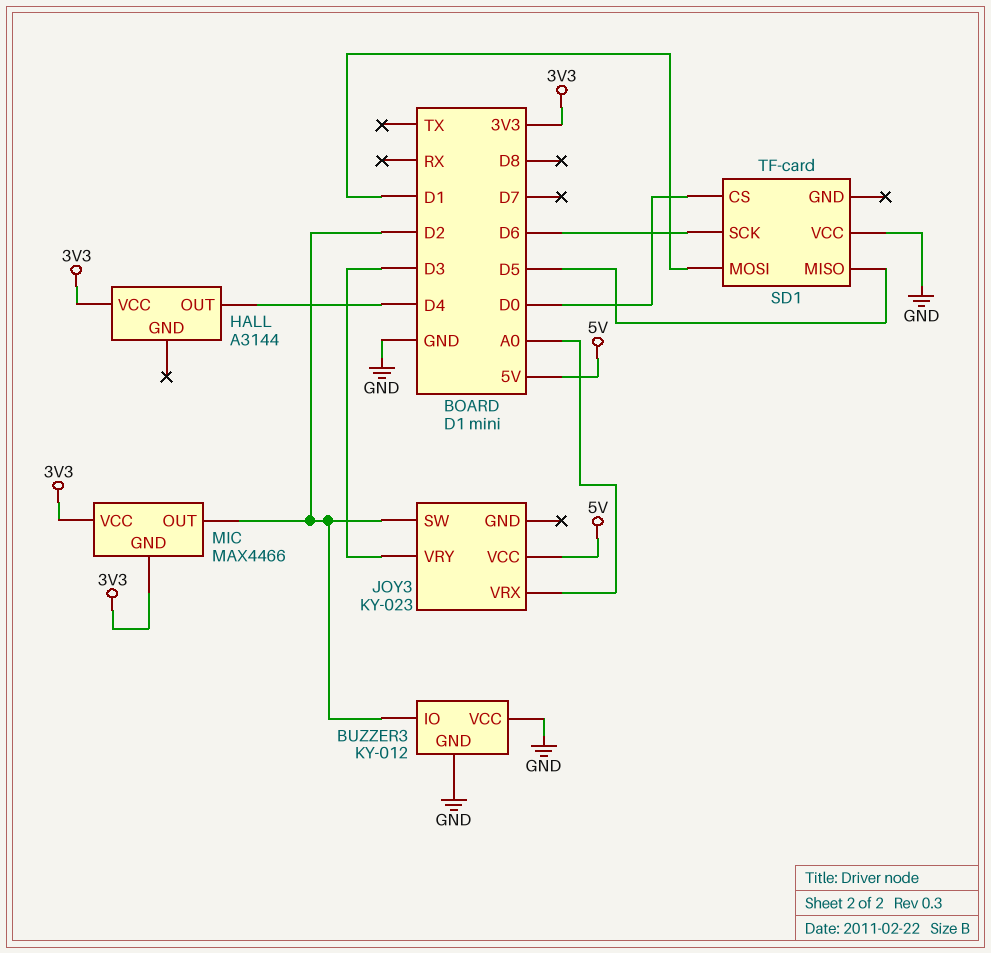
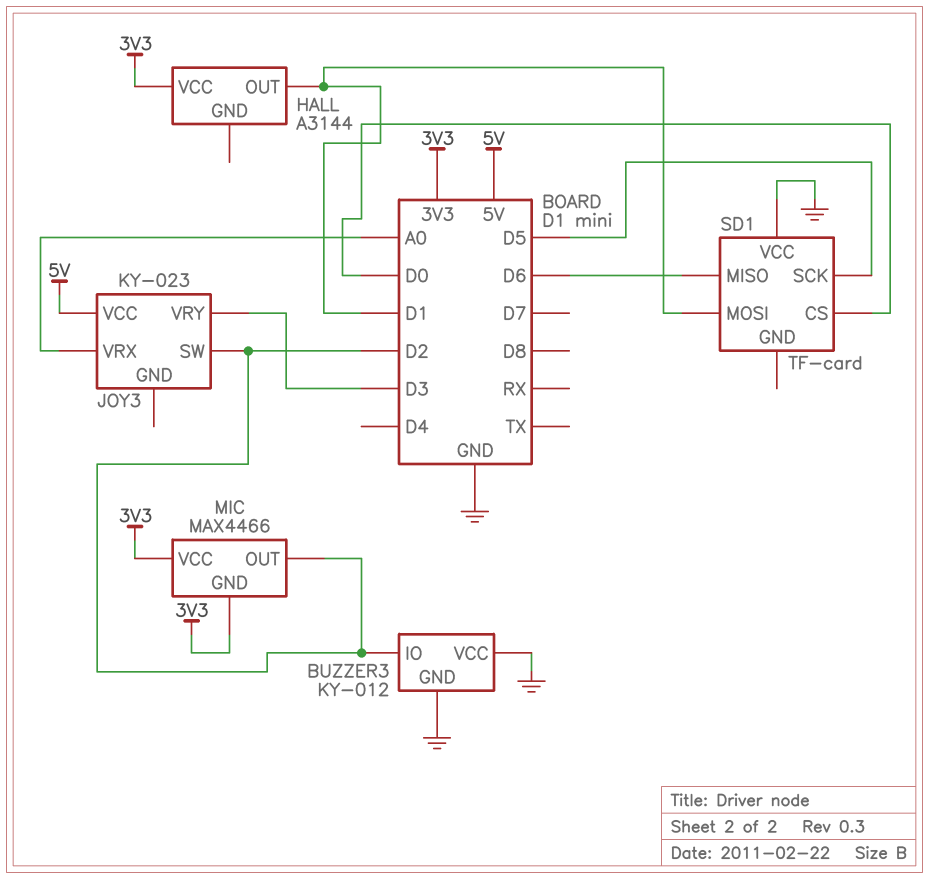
HALL pin OUT: D4 -> D1
SD1 pin MISO: D5 -> D6
SD1 pin SCK: D6 -> D5

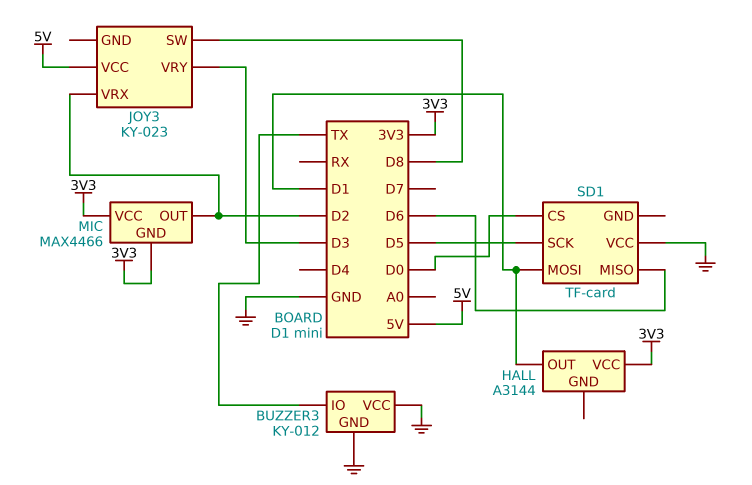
BUZZER3 pin IO: D2 -> TX
JOY3 pin SW: D2 -> D8
JOY3 pin VRX: A0 -> D2

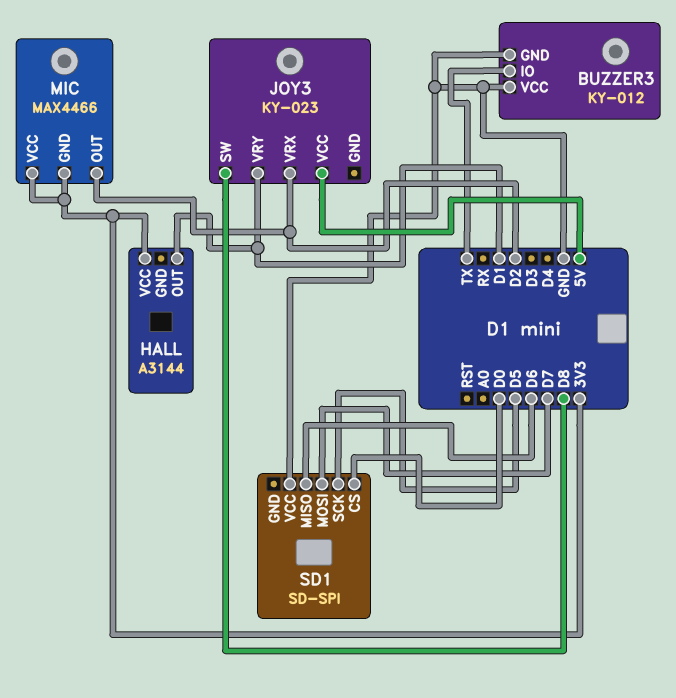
JOY3 pin VRY: D3 -> D1
SD1: TF-card -> SD-SPI
SD1 pin MOSI: D1 -> D7

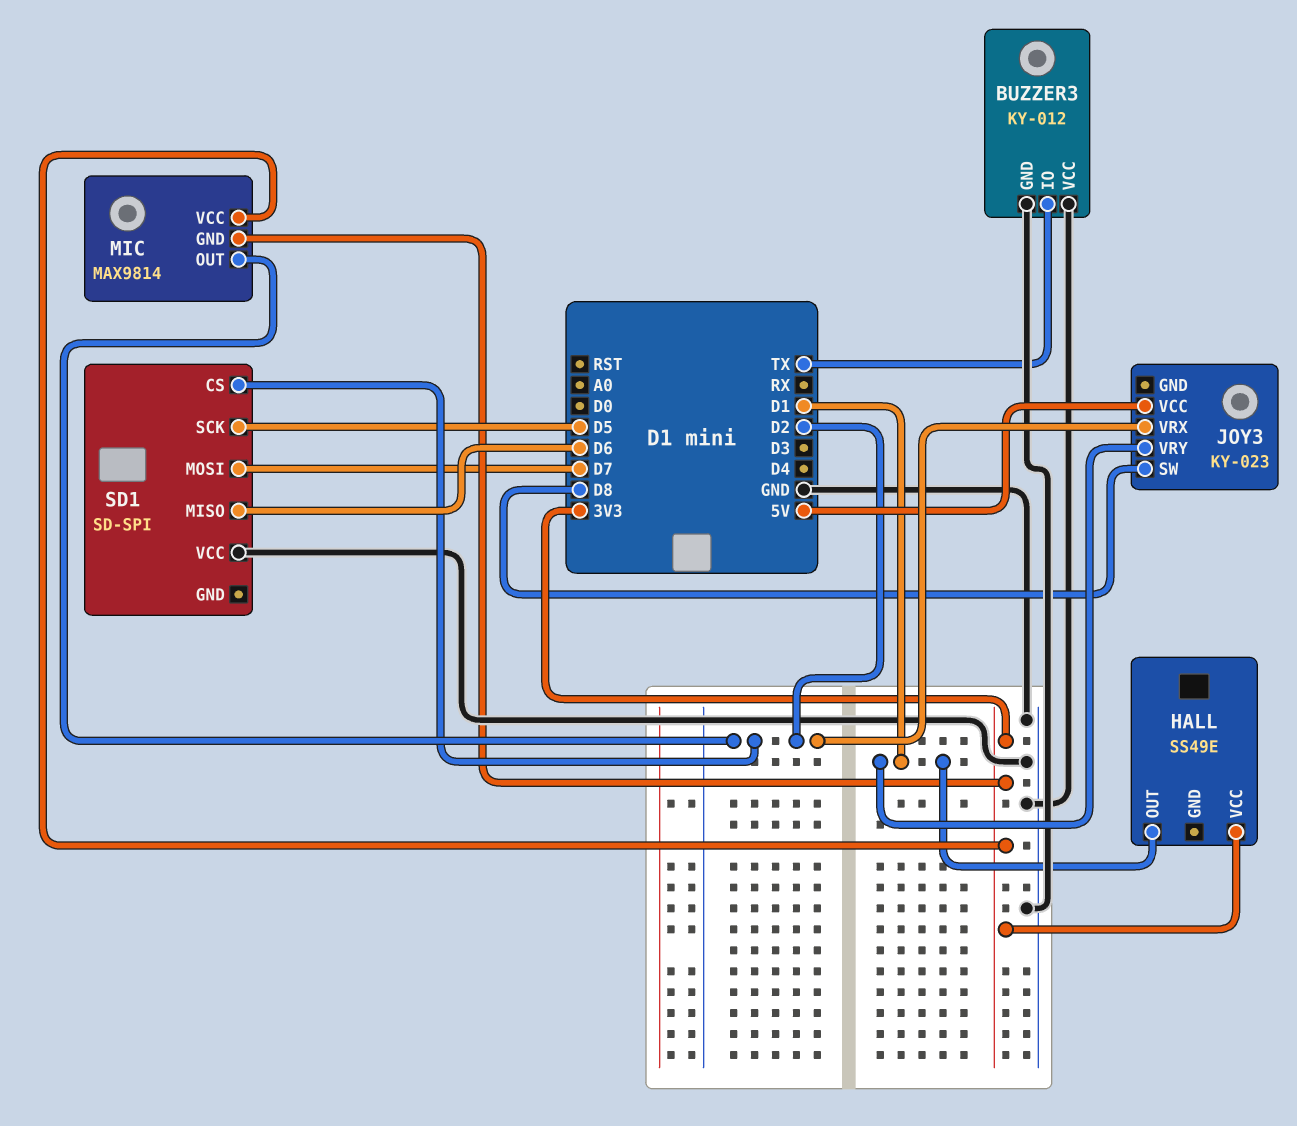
HALL: A3144 -> SS49E
MIC: MAX4466 -> MAX9814
SD1 pin CS: D0 -> D2

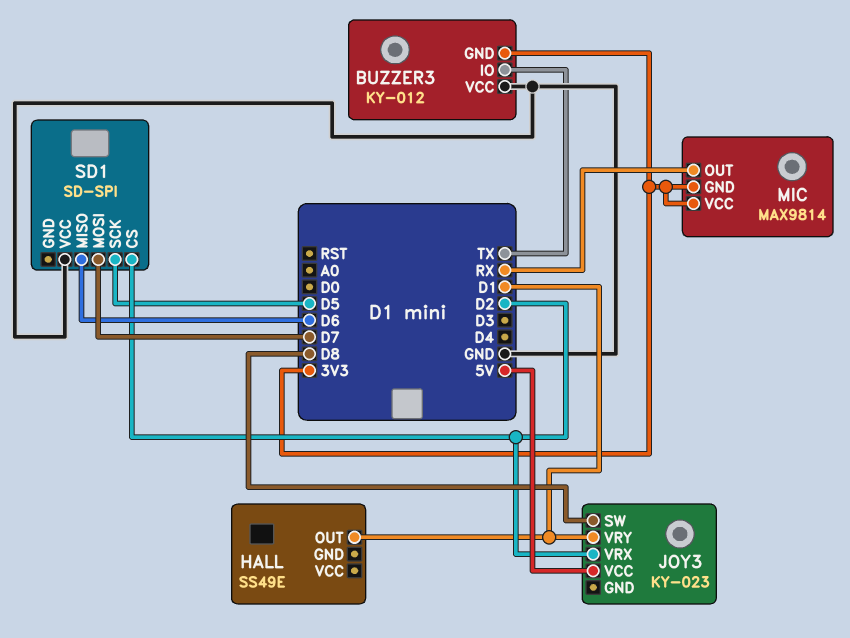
BUZZER3 pin GND: GND -> 3V3
HALL pin VCC: 3V3 -> none
MIC pin OUT: D2 -> RX

